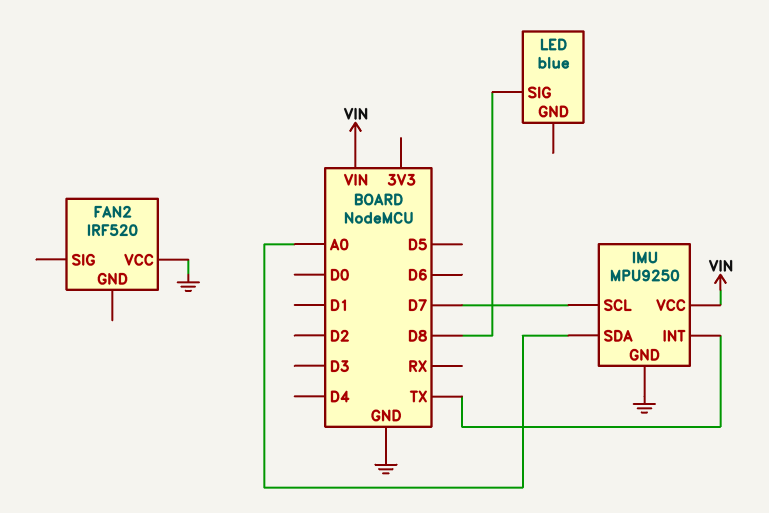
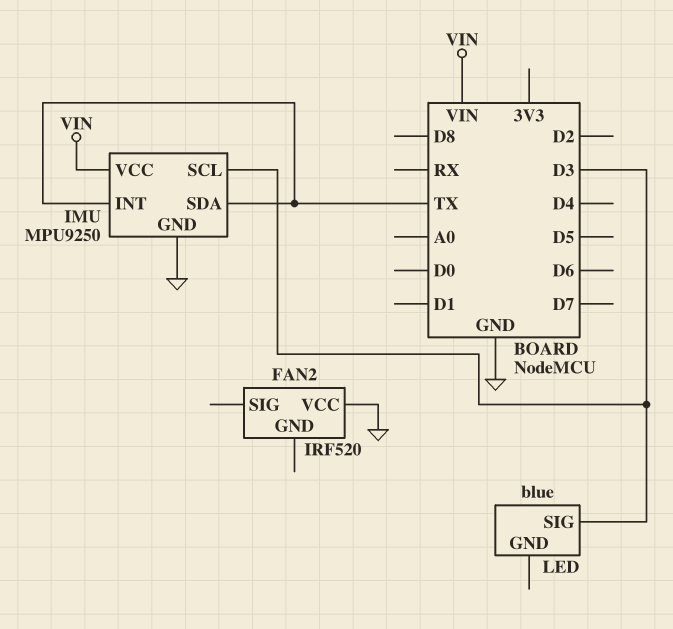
IMU pin SCL: D7 -> D3
IMU pin SDA: A0 -> TX
LED pin SIG: D8 -> D3

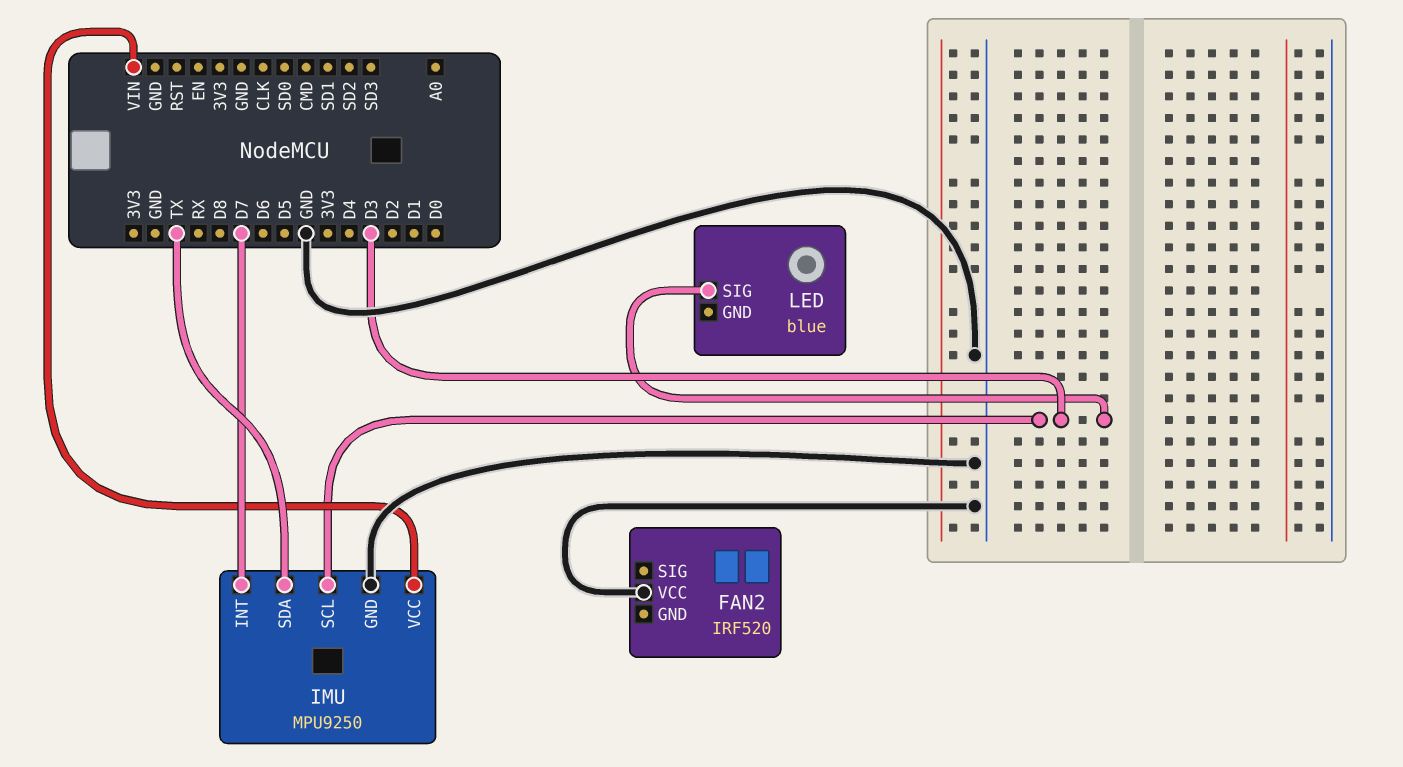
IMU pin INT: TX -> D7

